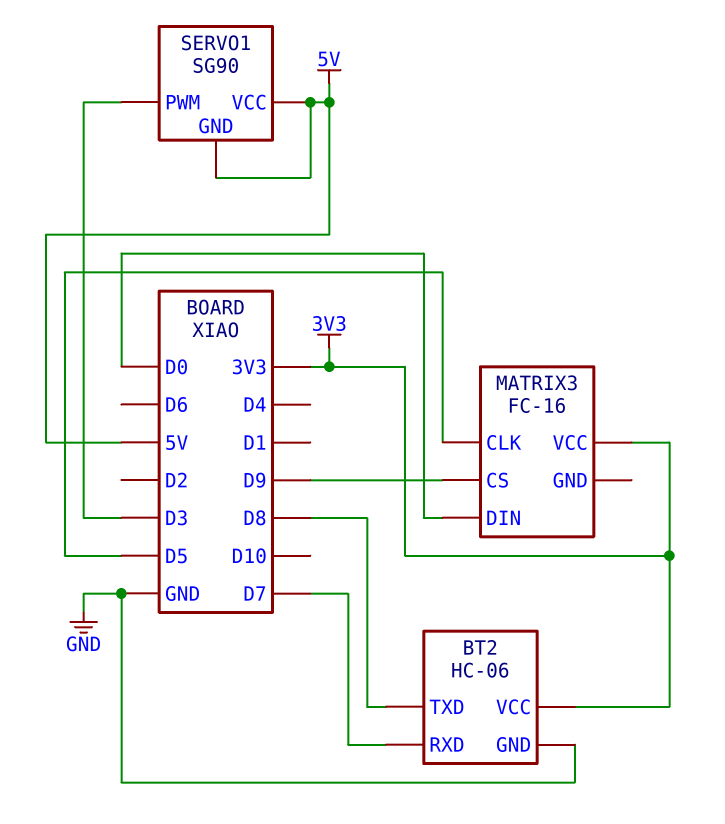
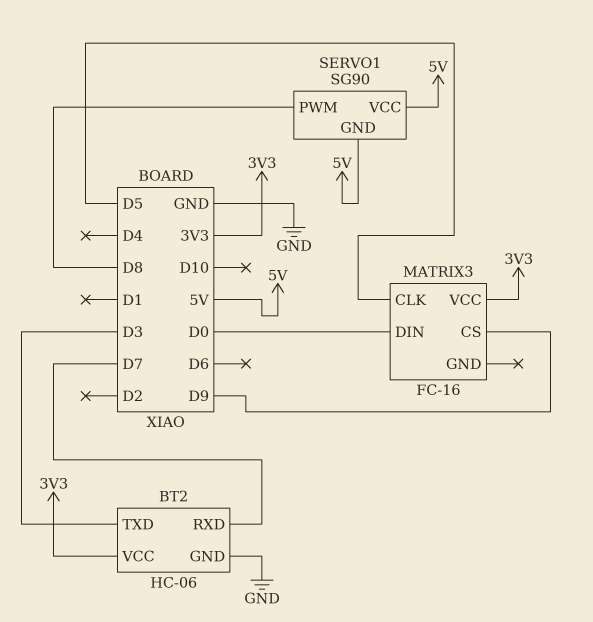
BT2 pin TXD: D8 -> D3
SERVO1 pin PWM: D3 -> D8

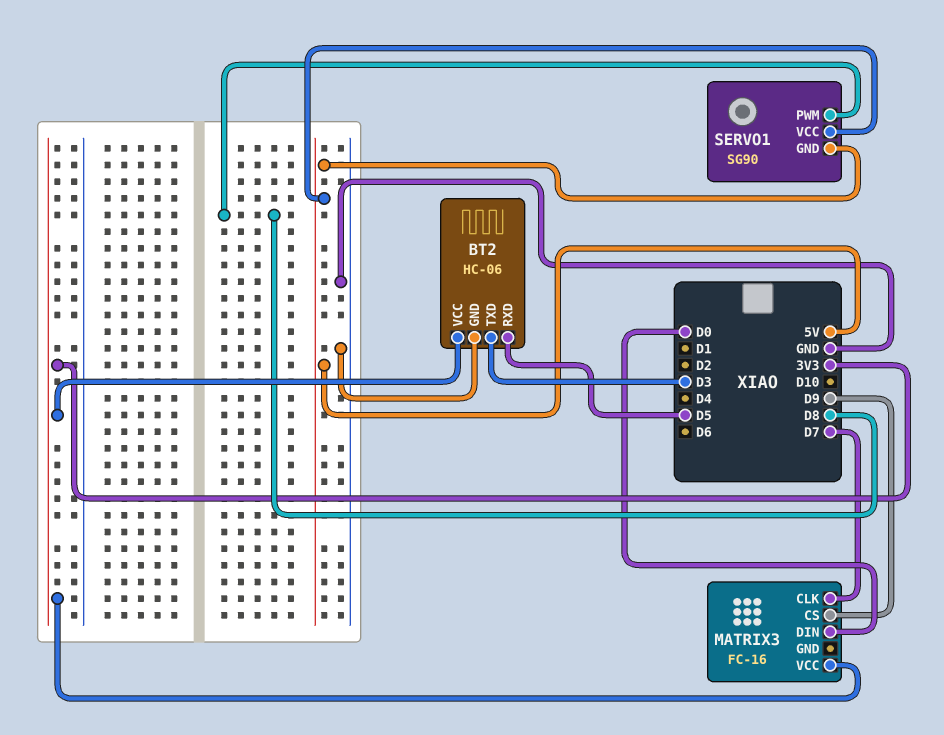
BT2 pin RXD: D7 -> D5
MATRIX3 pin CLK: D5 -> D7

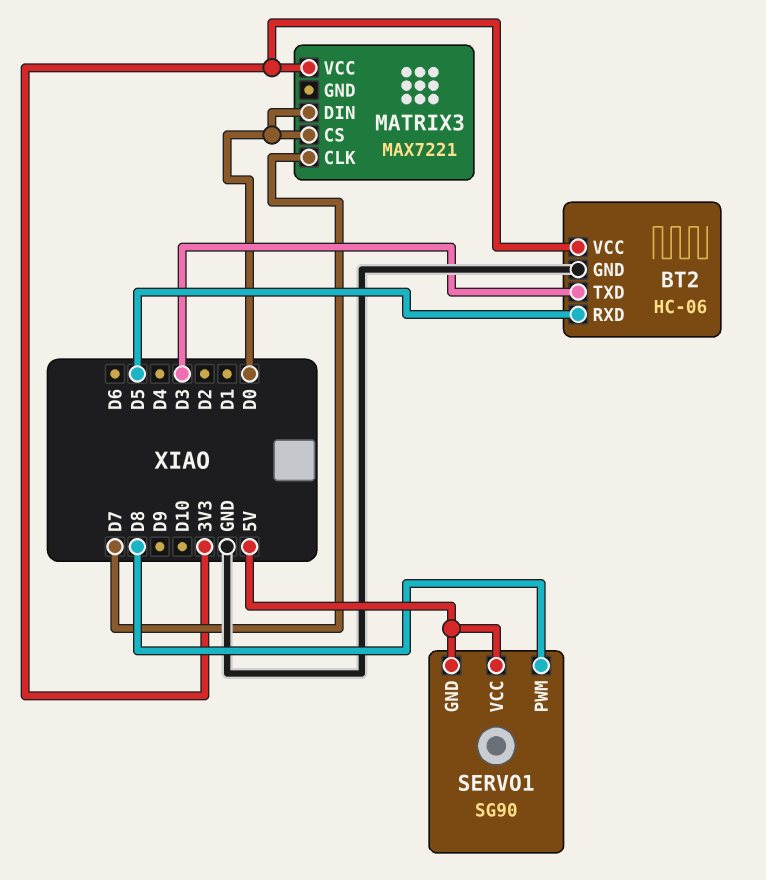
MATRIX3: FC-16 -> MAX7221
MATRIX3 pin CS: D9 -> D0

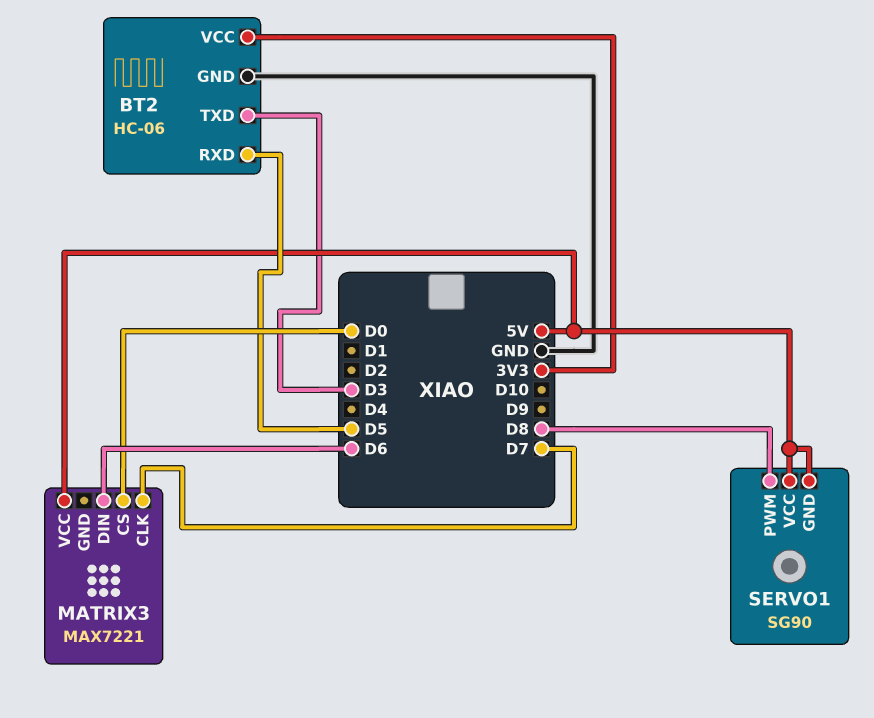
MATRIX3 pin DIN: D0 -> D6
MATRIX3 pin VCC: 3V3 -> 5V

